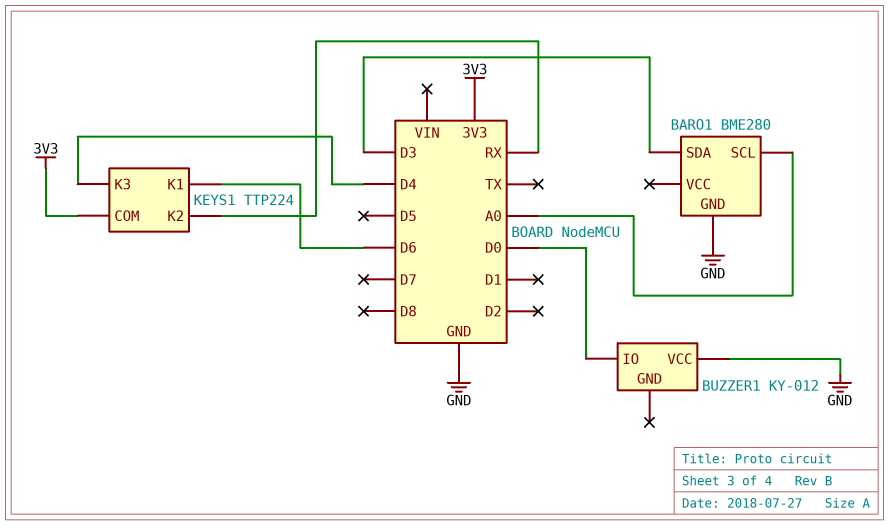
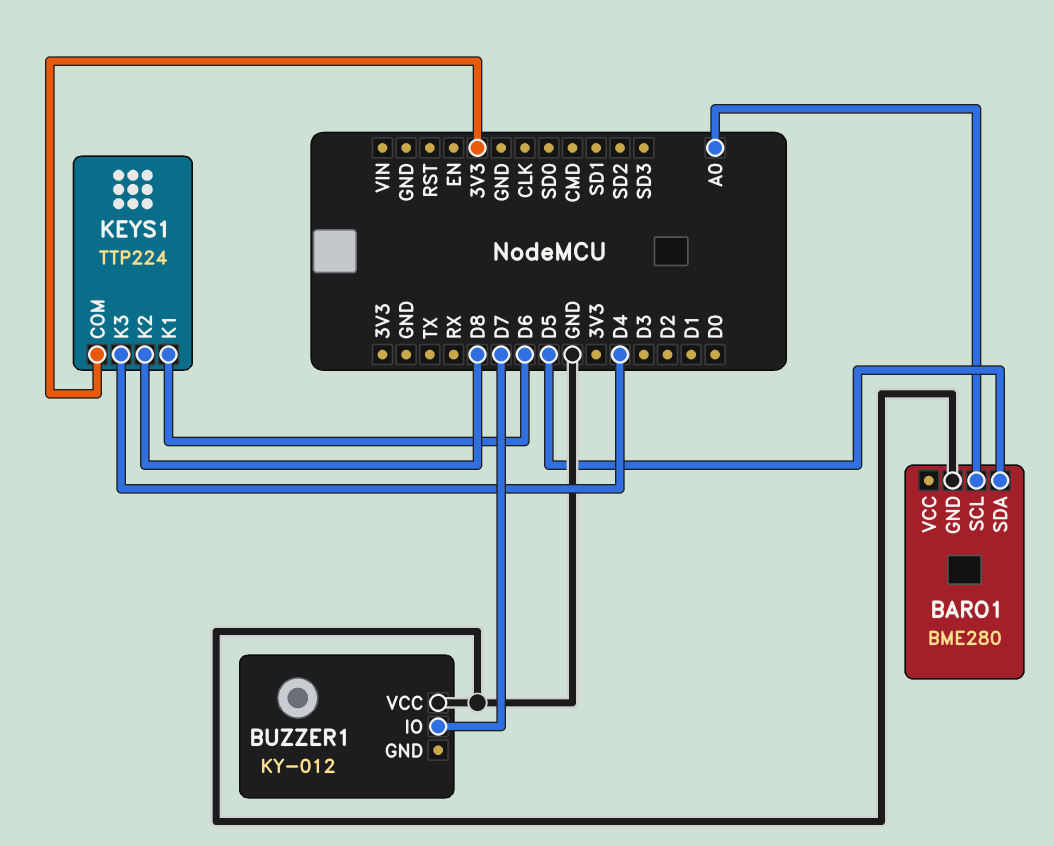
BARO1 pin SDA: D3 -> D5
BUZZER1 pin IO: D0 -> D7
KEYS1 pin K2: RX -> D8

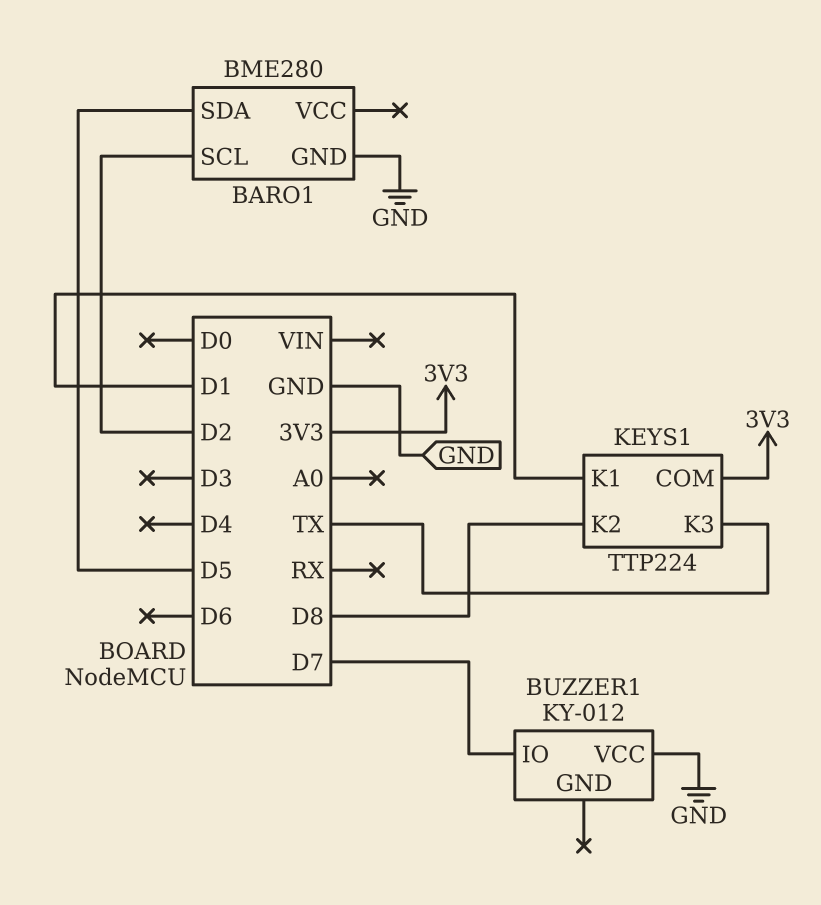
BARO1 pin SCL: A0 -> D2
KEYS1 pin K1: D6 -> D1
KEYS1 pin K3: D4 -> TX

